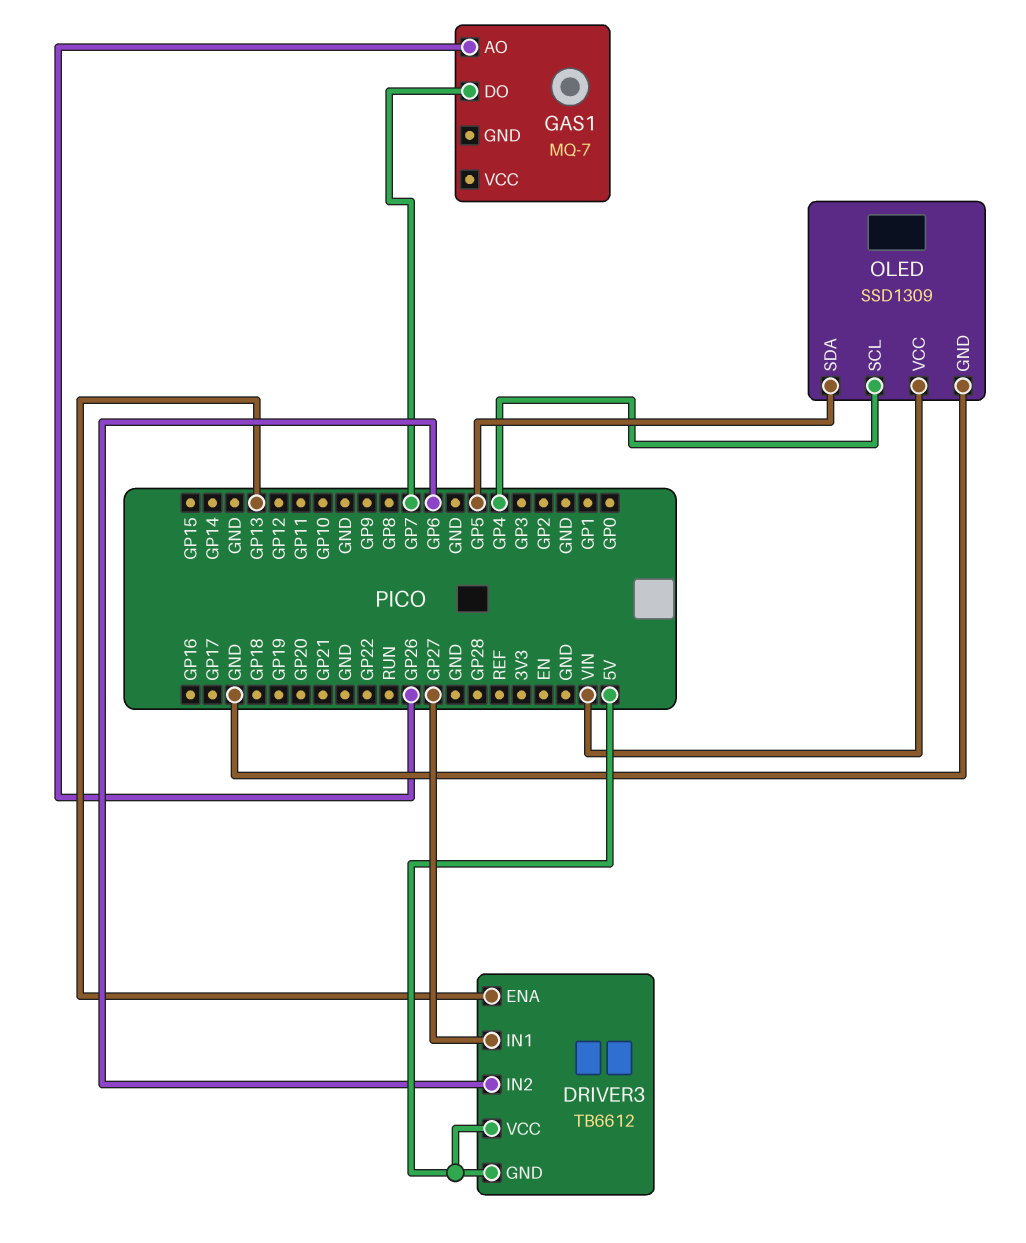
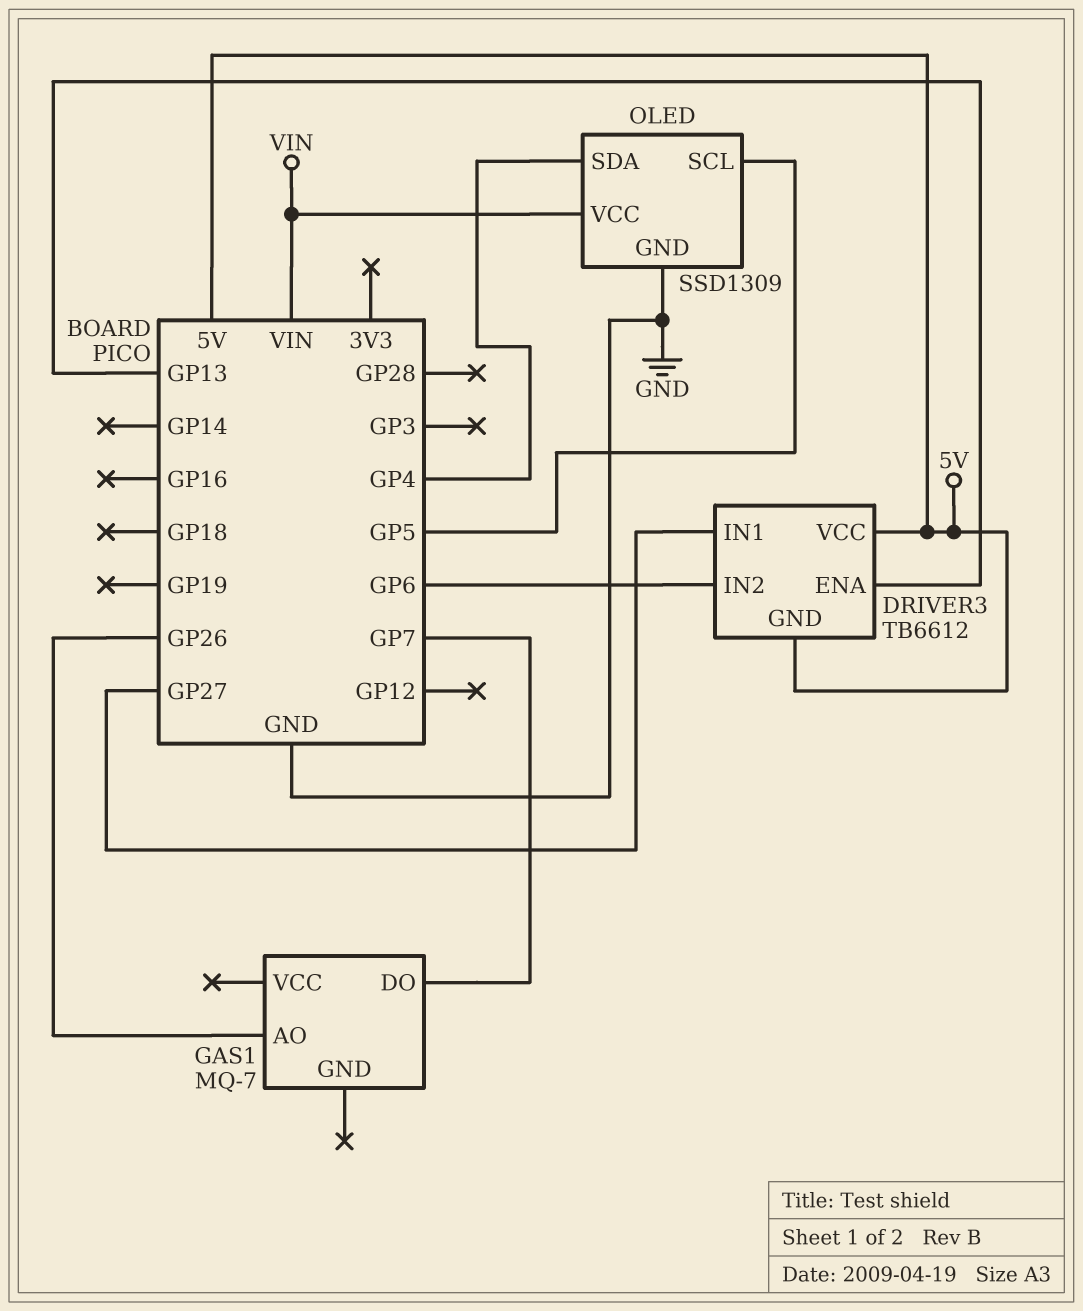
OLED pin SCL: GP4 -> GP5
OLED pin SDA: GP5 -> GP4

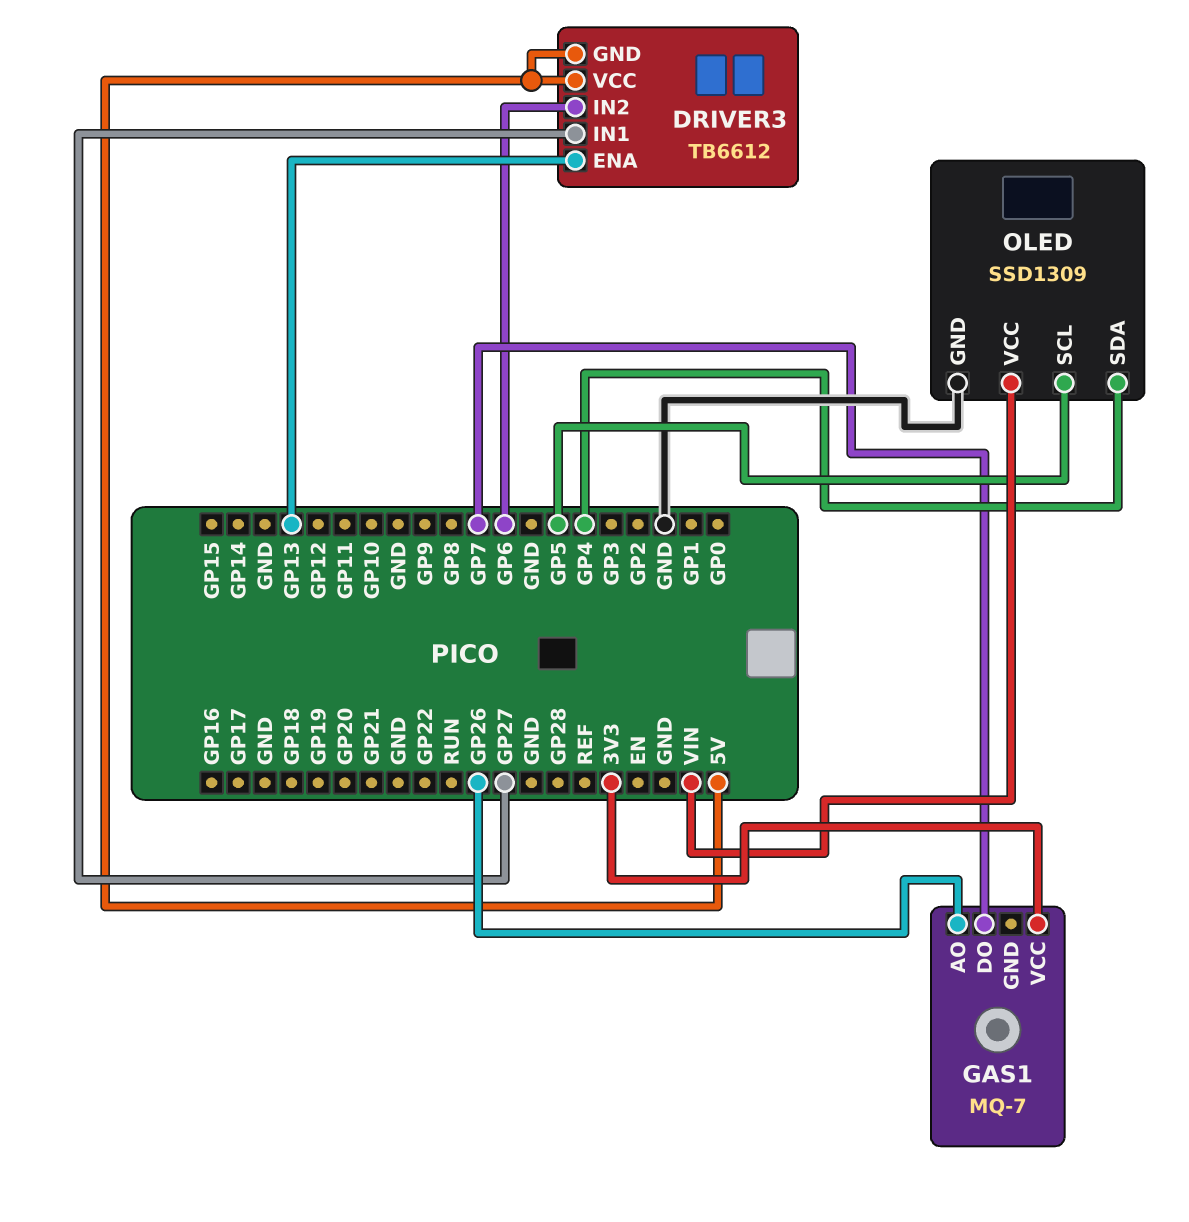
GAS1 pin VCC: none -> 3V3

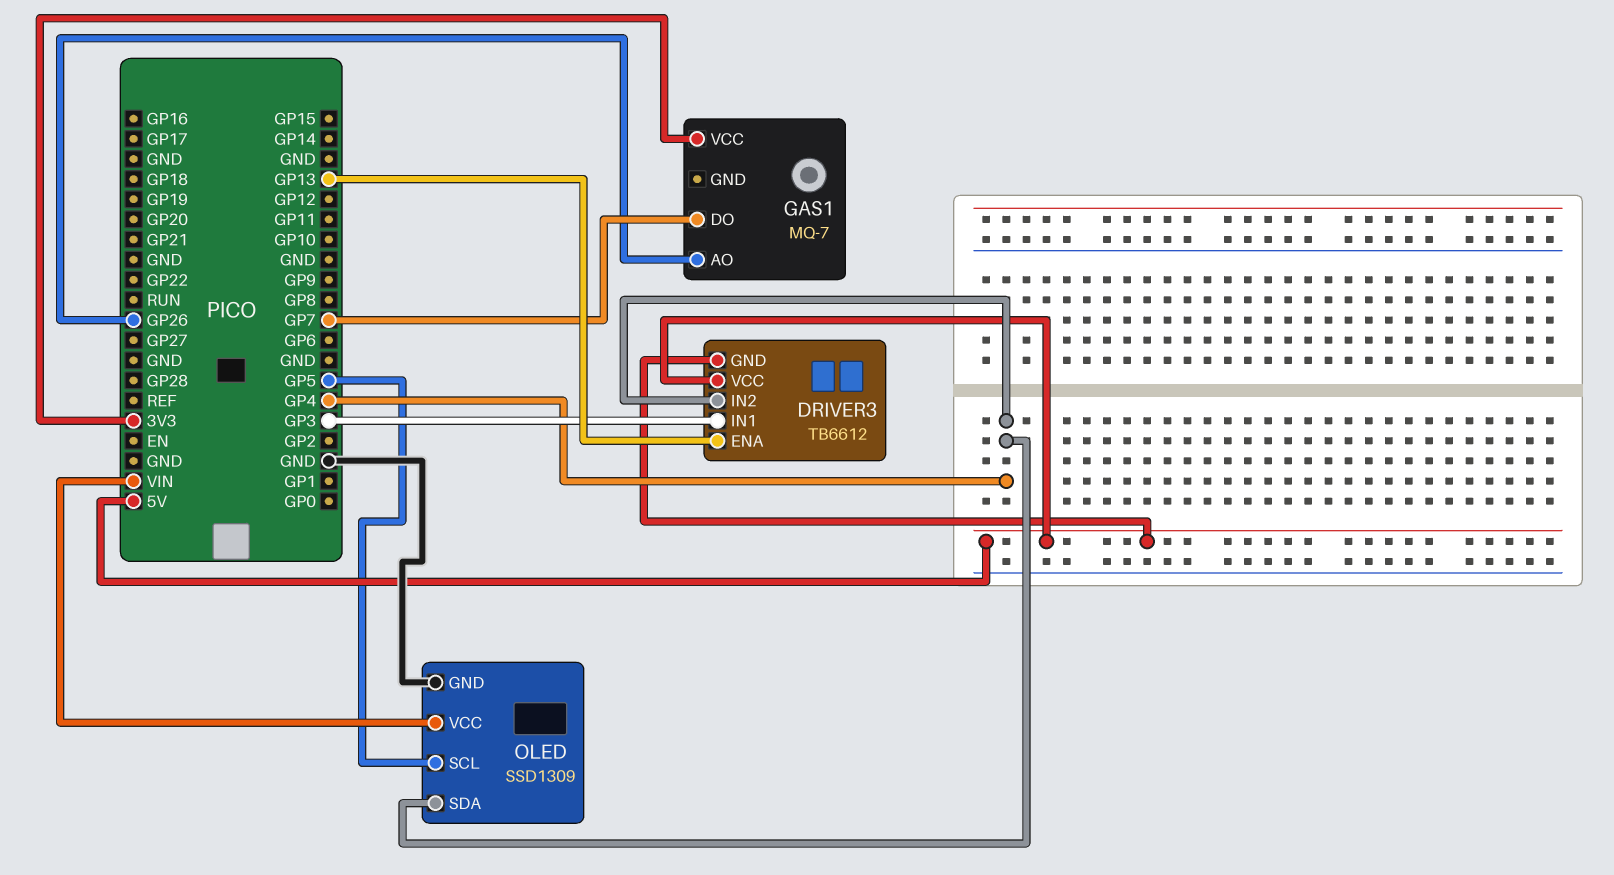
DRIVER3 pin IN1: GP27 -> GP3
DRIVER3 pin IN2: GP6 -> GP4

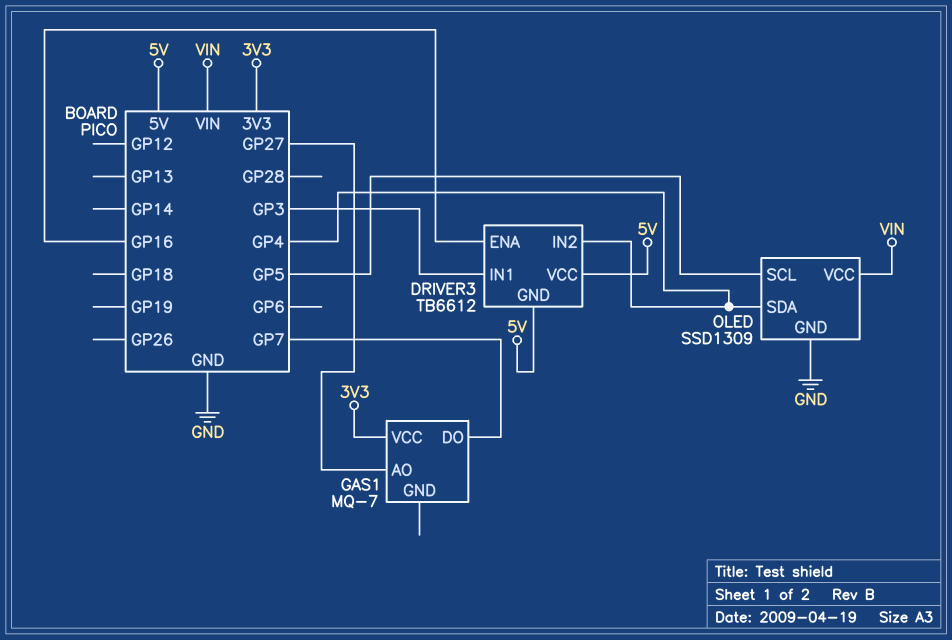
DRIVER3 pin ENA: GP13 -> GP16
GAS1 pin AO: GP26 -> GP27

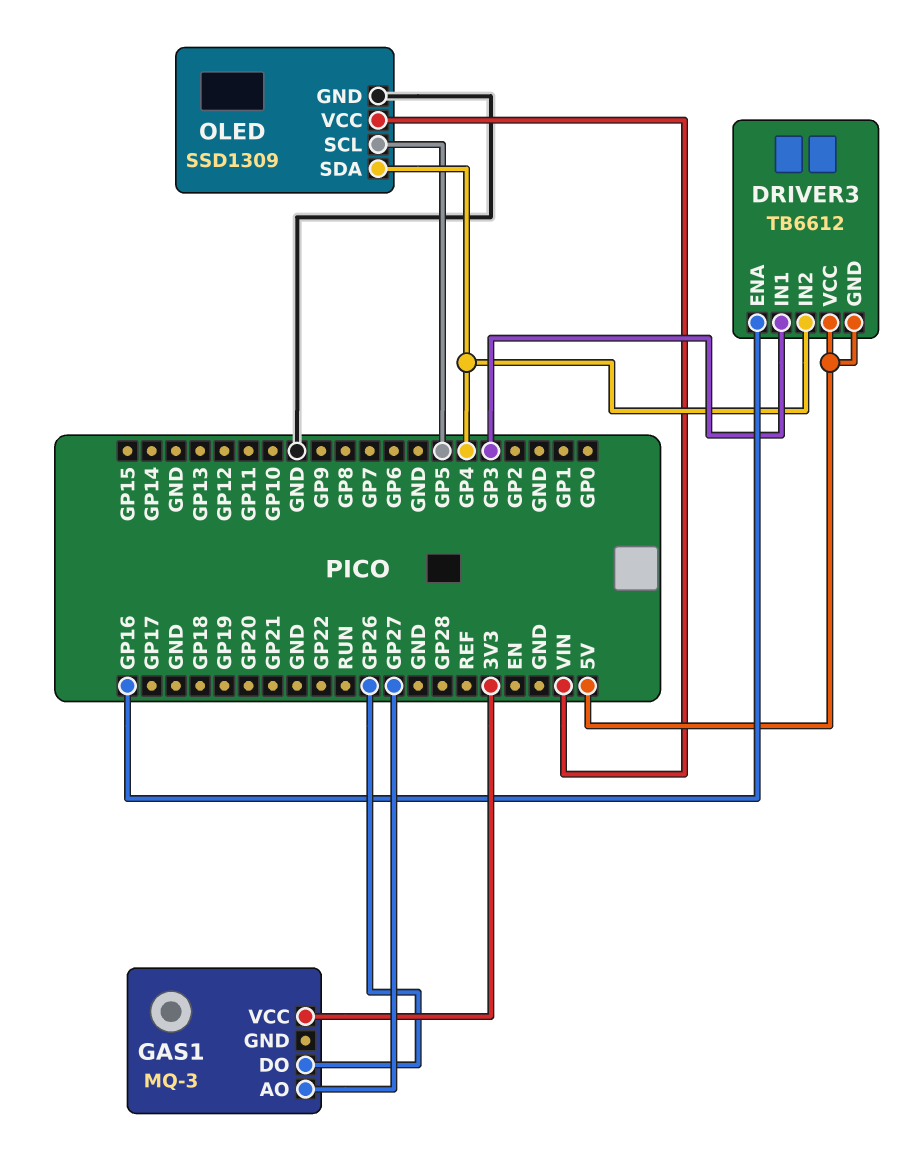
GAS1: MQ-7 -> MQ-3
GAS1 pin DO: GP7 -> GP26

